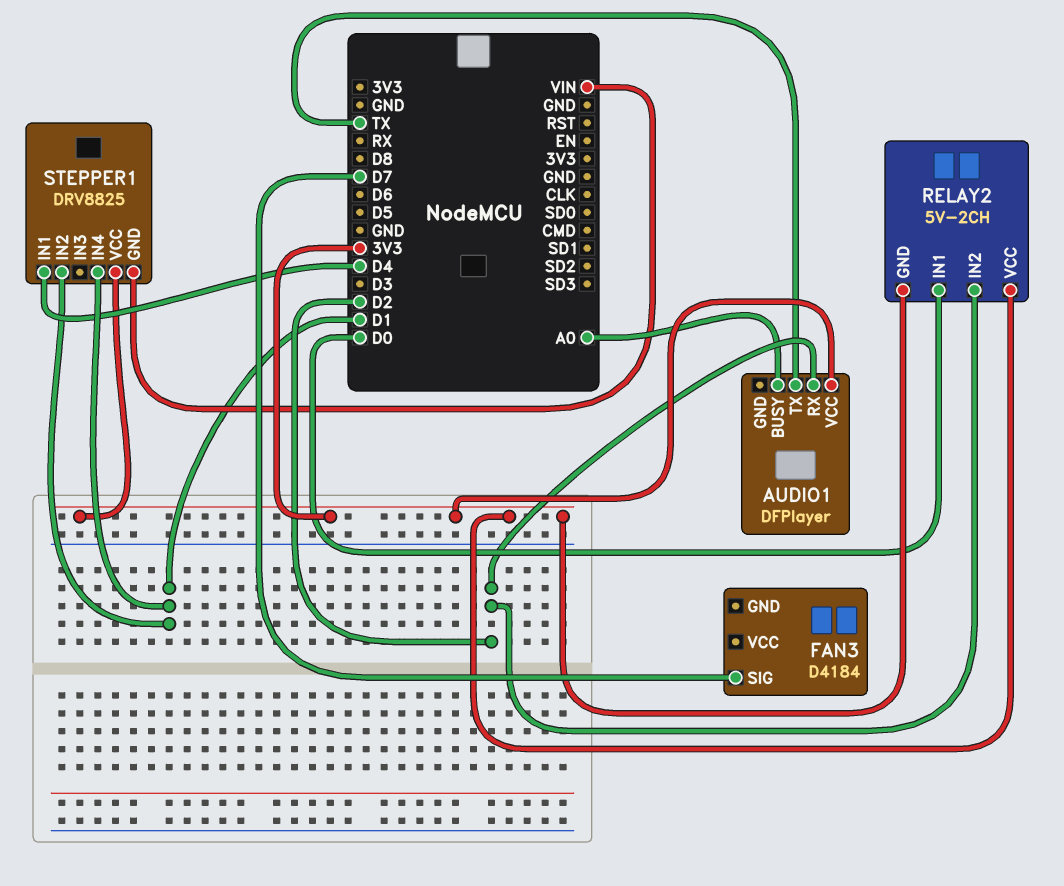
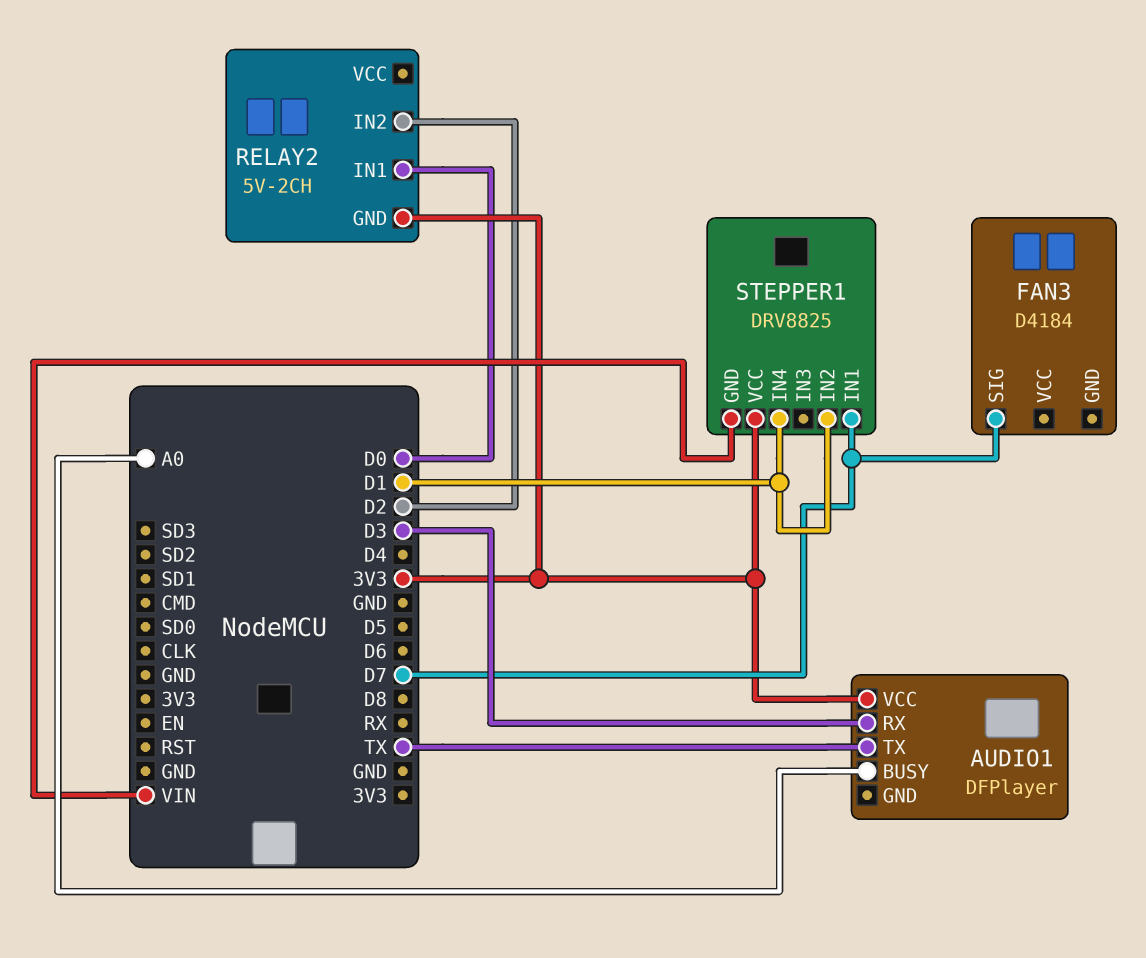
AUDIO1 pin RX: D2 -> D3
RELAY2 pin VCC: 3V3 -> none
STEPPER1 pin IN1: D4 -> D7

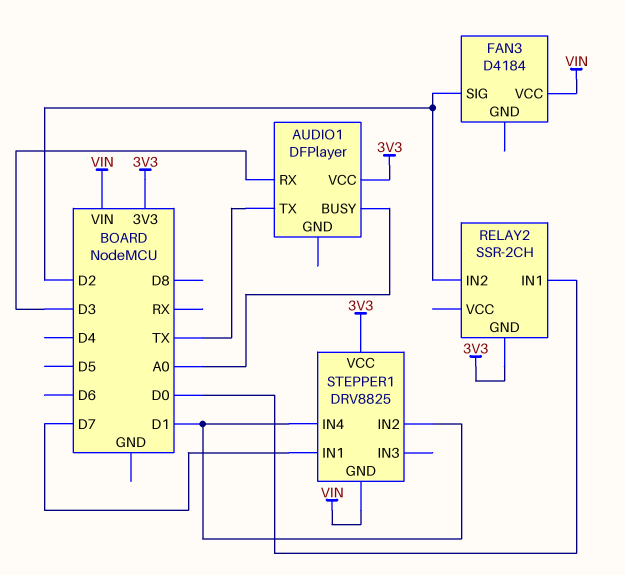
FAN3 pin SIG: D7 -> D2
FAN3 pin VCC: none -> VIN
RELAY2: 5V-2CH -> SSR-2CH

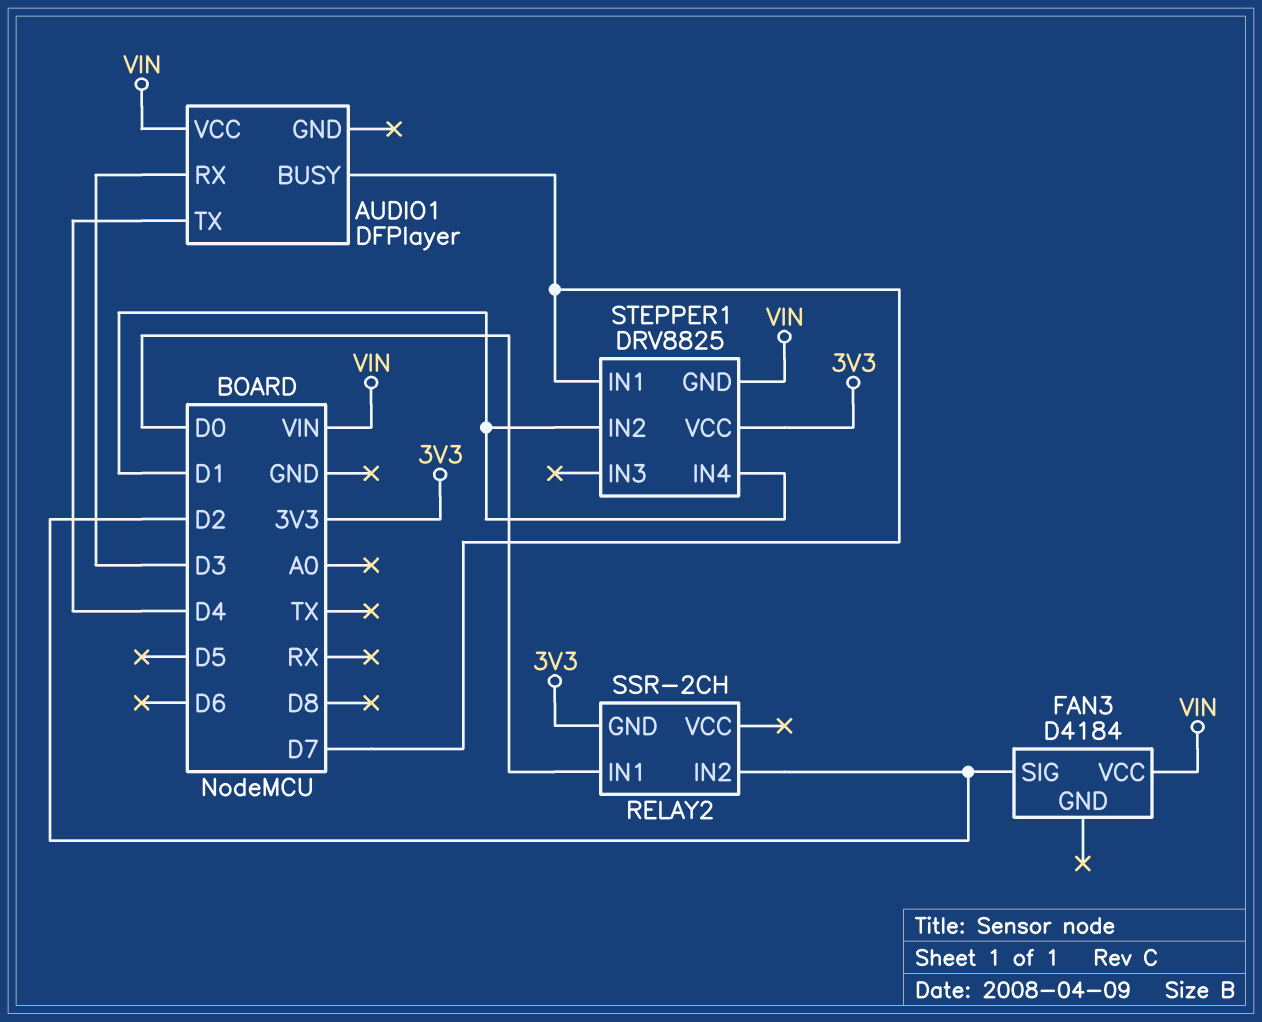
AUDIO1 pin BUSY: A0 -> D7
AUDIO1 pin TX: TX -> D4
AUDIO1 pin VCC: 3V3 -> VIN

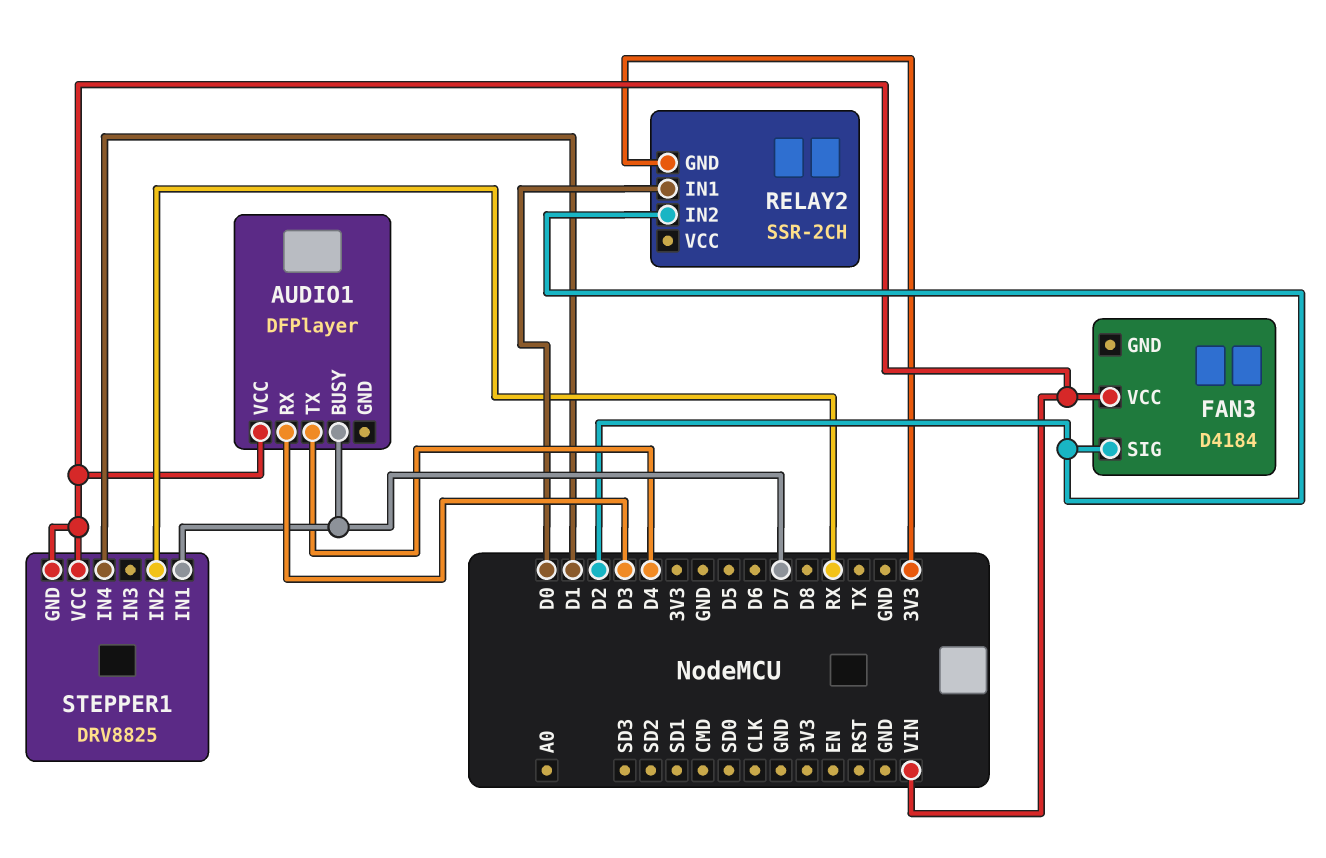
STEPPER1 pin IN2: D1 -> RX
STEPPER1 pin VCC: 3V3 -> VIN

